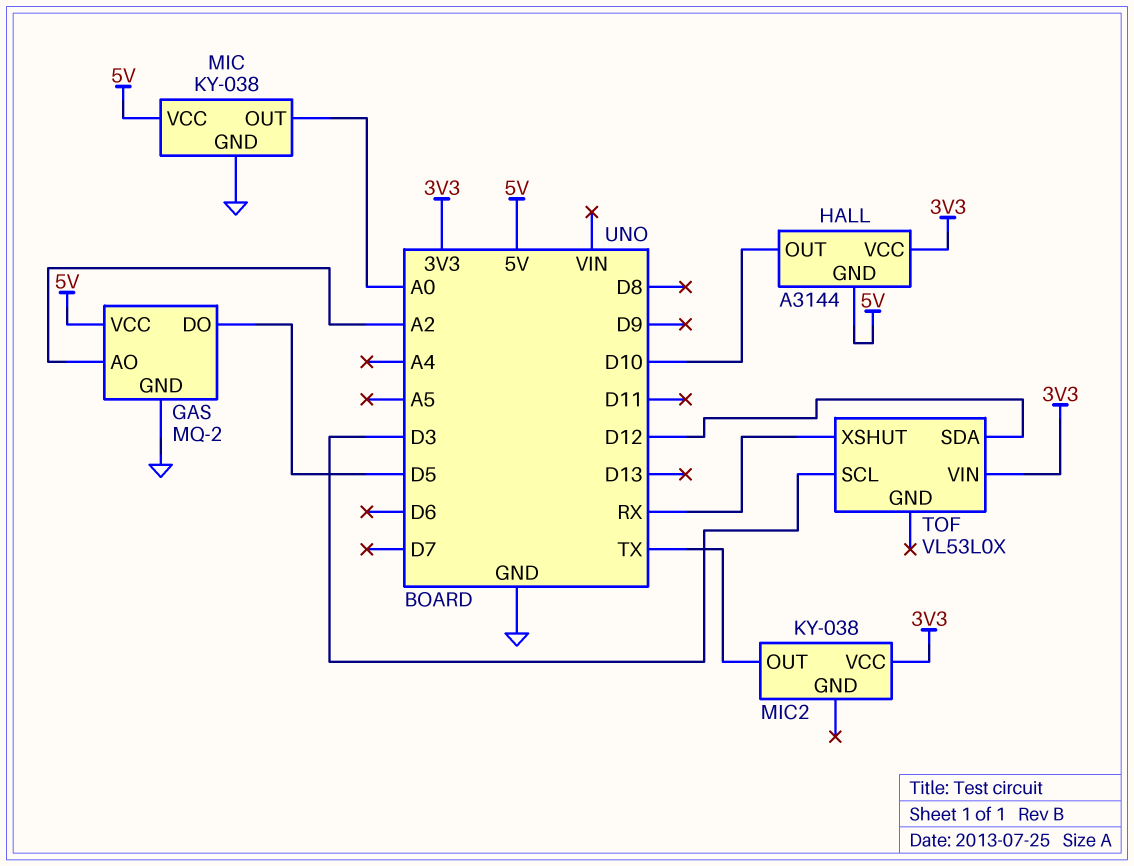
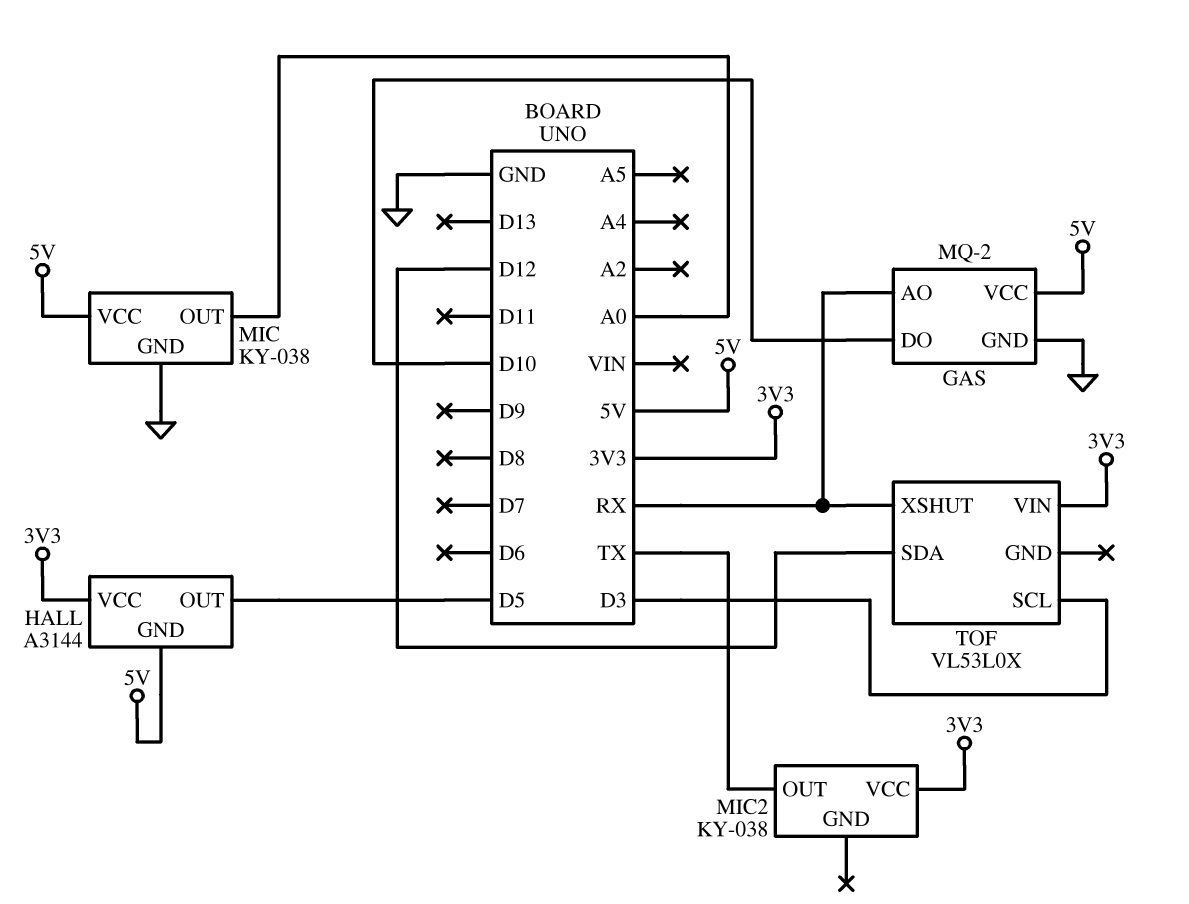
GAS pin AO: A2 -> RX
GAS pin DO: D5 -> D10
HALL pin OUT: D10 -> D5

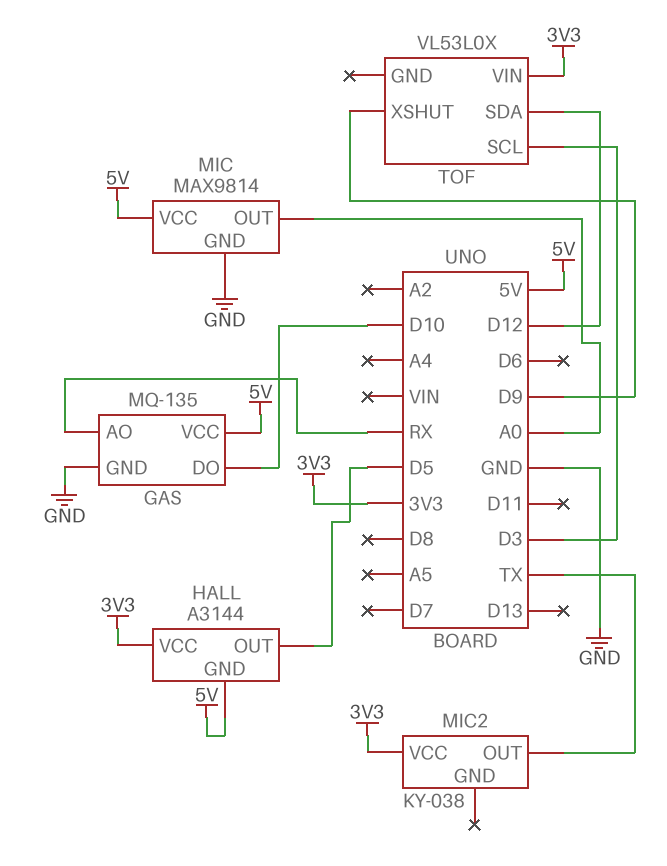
GAS: MQ-2 -> MQ-135
MIC: KY-038 -> MAX9814
TOF pin XSHUT: RX -> D9

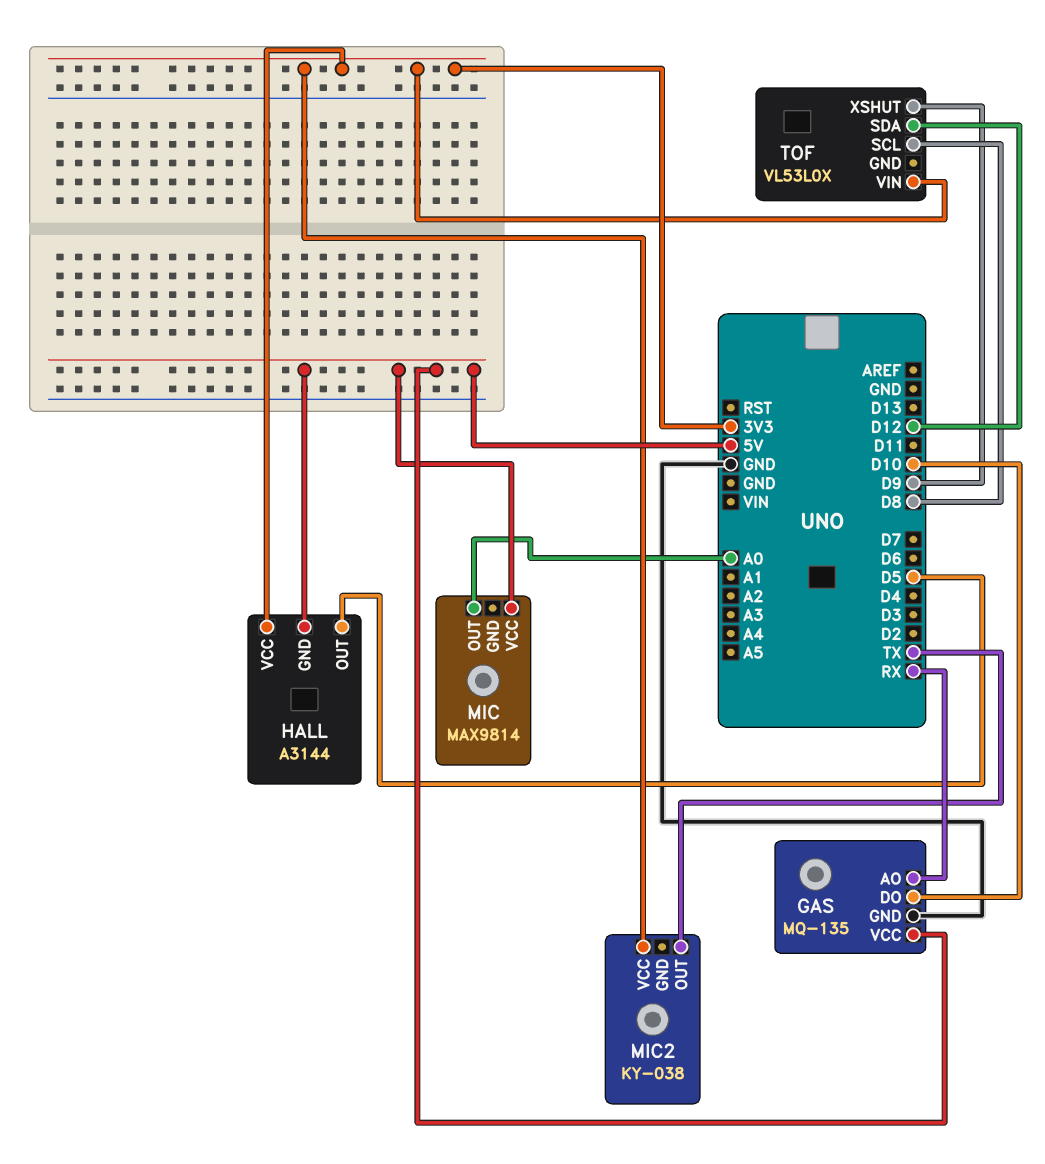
MIC pin GND: GND -> none
TOF pin SCL: D3 -> D8

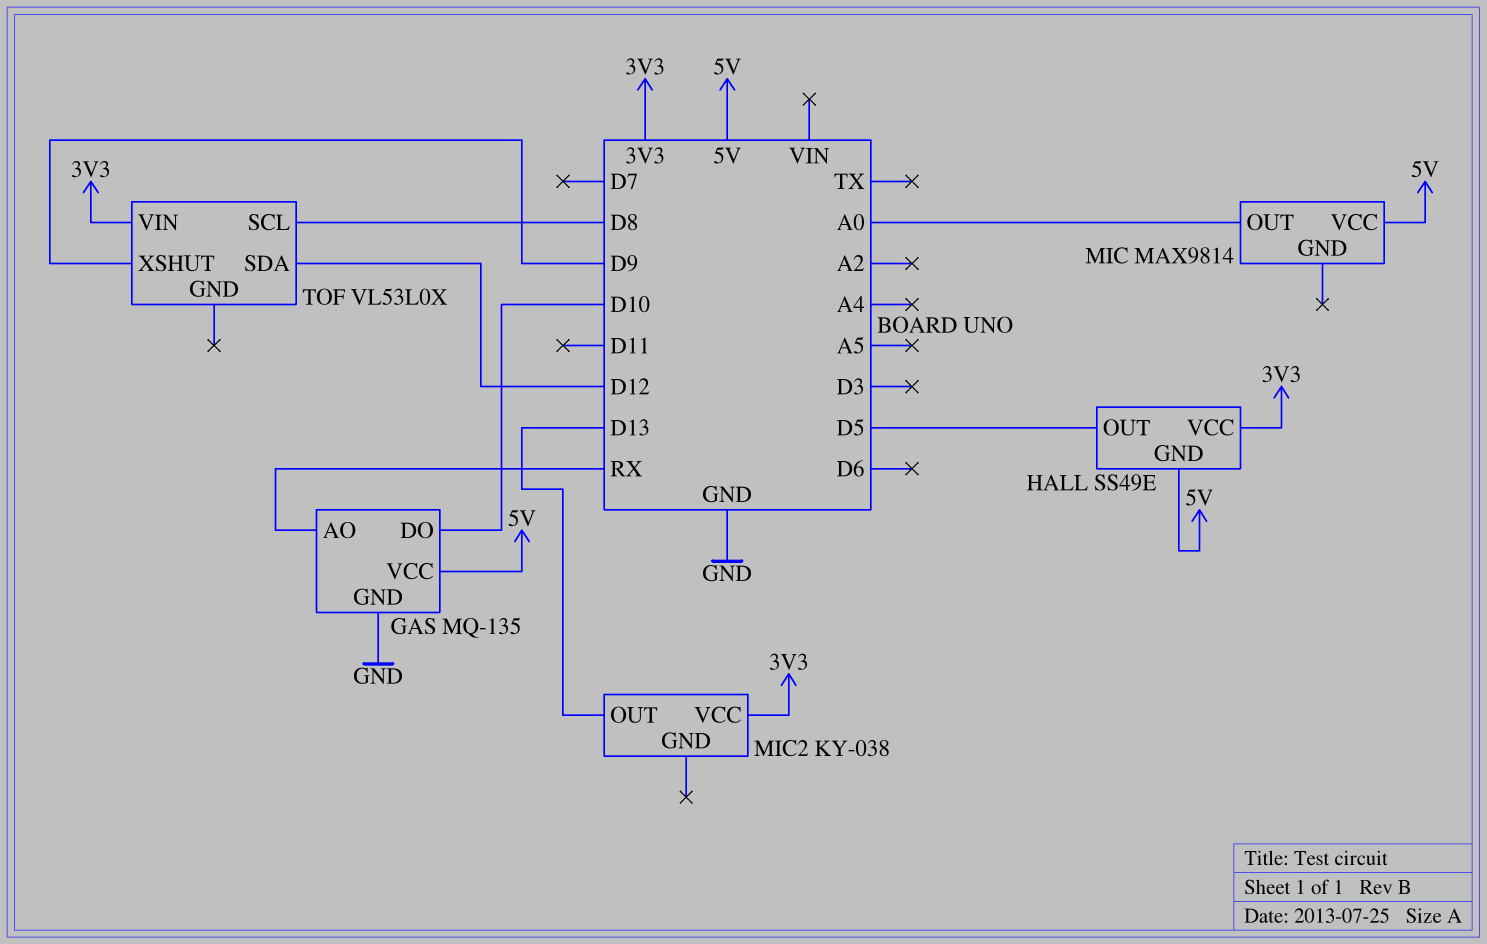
HALL: A3144 -> SS49E
MIC2 pin OUT: TX -> D13

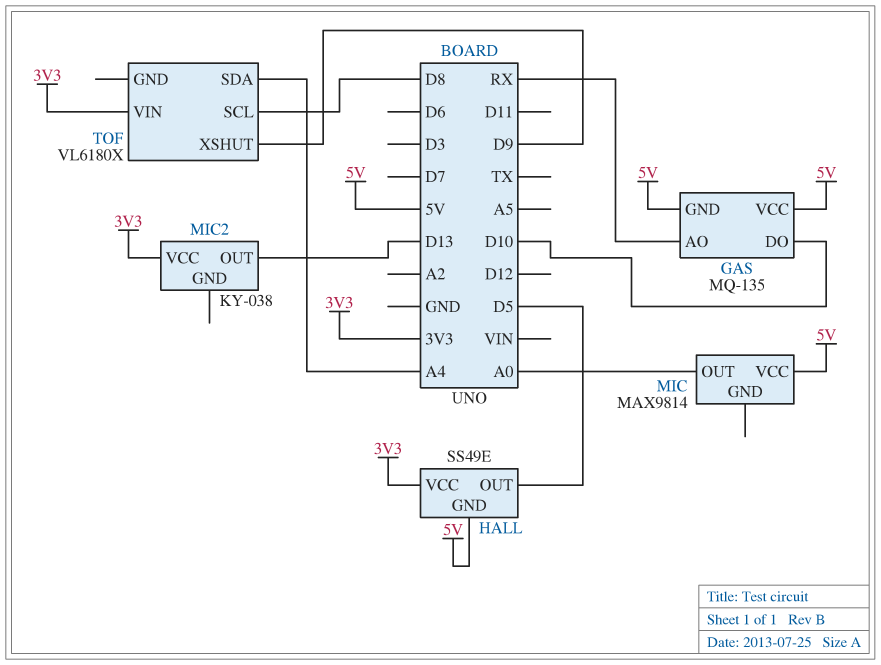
GAS pin GND: GND -> 5V
TOF: VL53L0X -> VL6180X
TOF pin SDA: D12 -> A4

